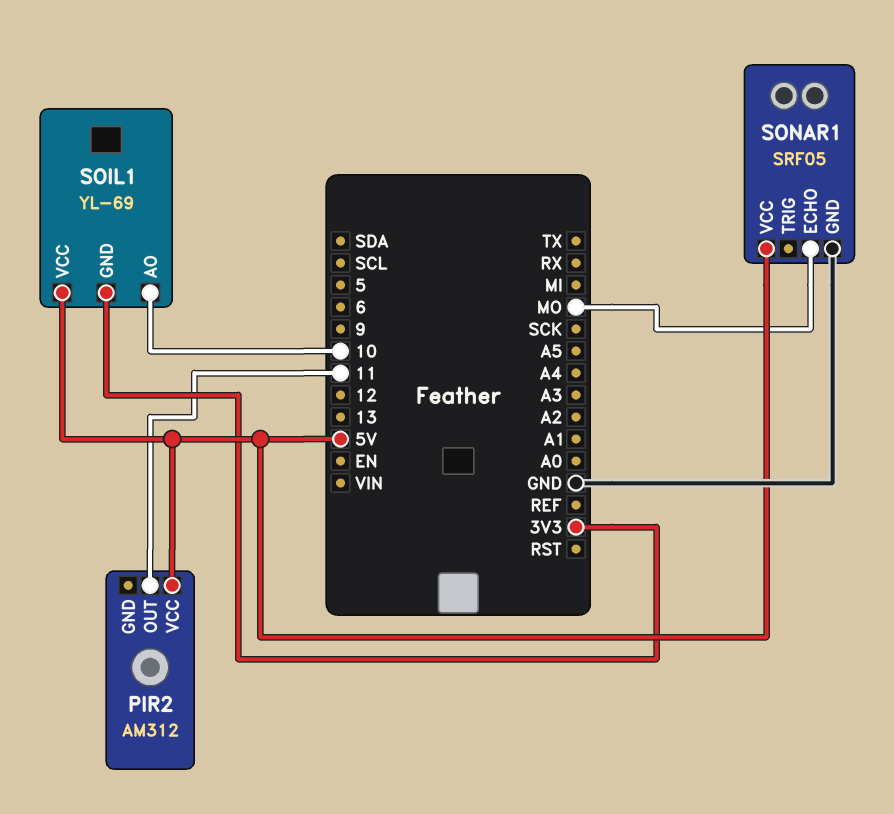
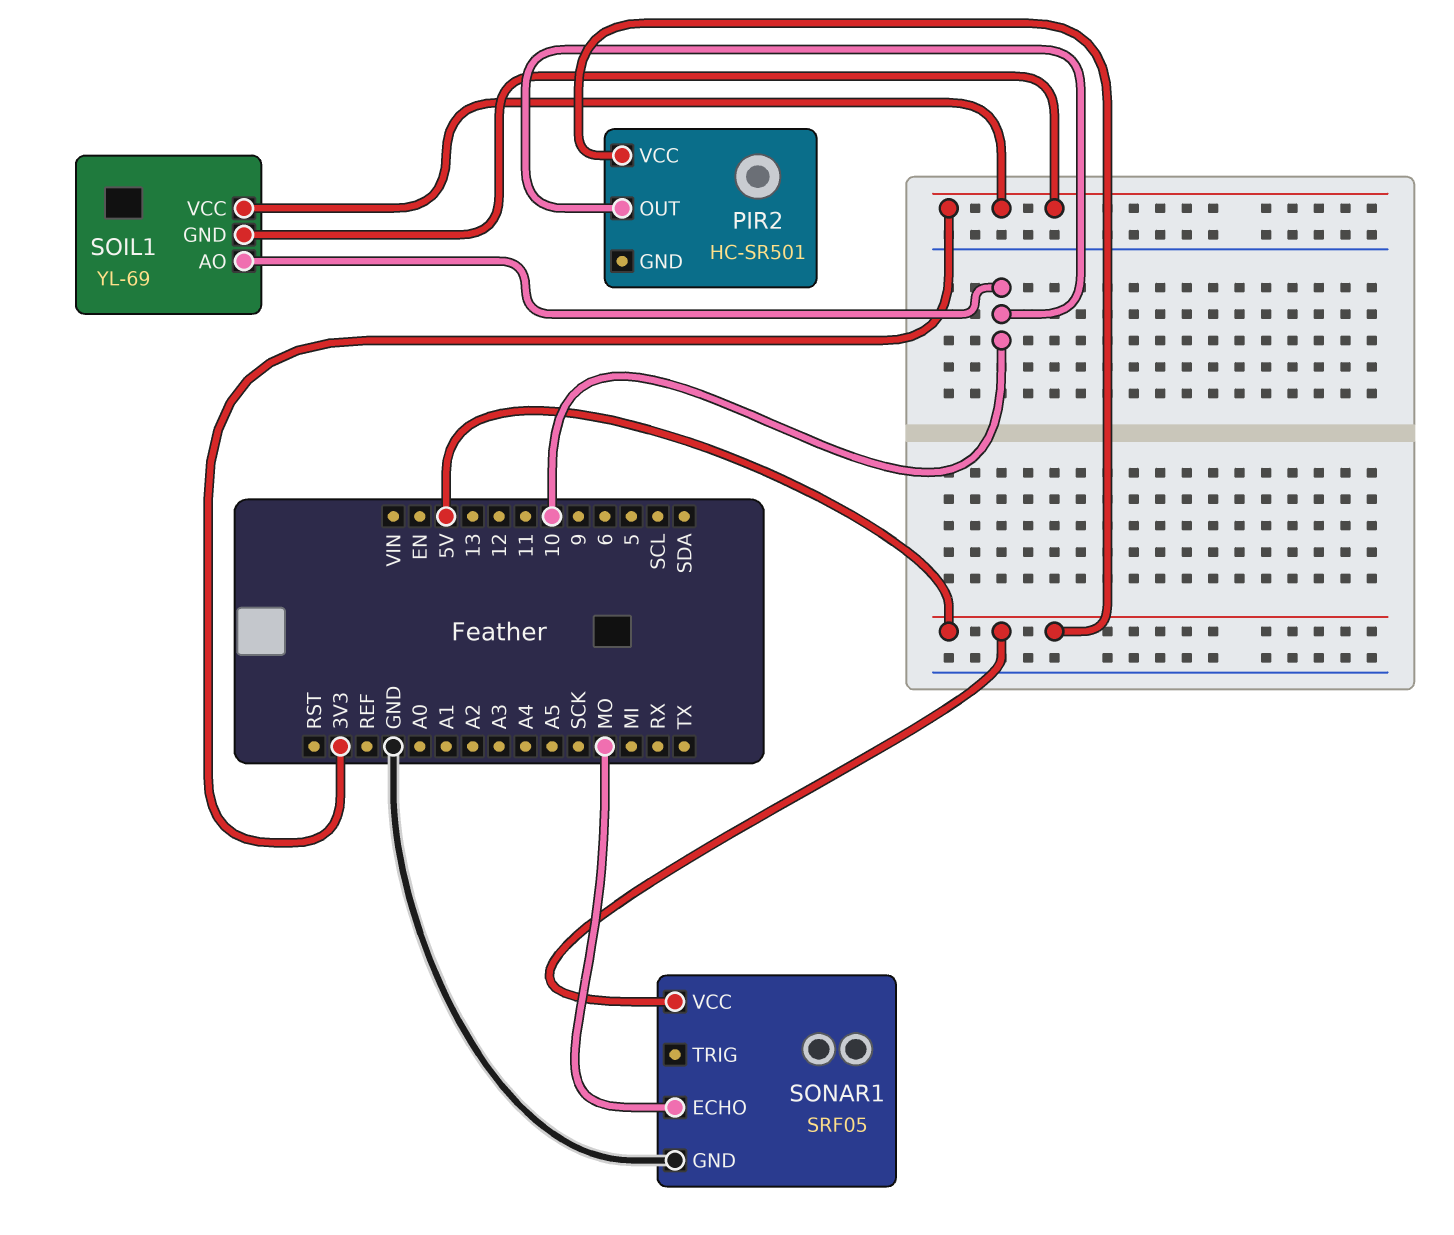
PIR2: AM312 -> HC-SR501
PIR2 pin OUT: 11 -> 10
SOIL1 pin VCC: 5V -> 3V3

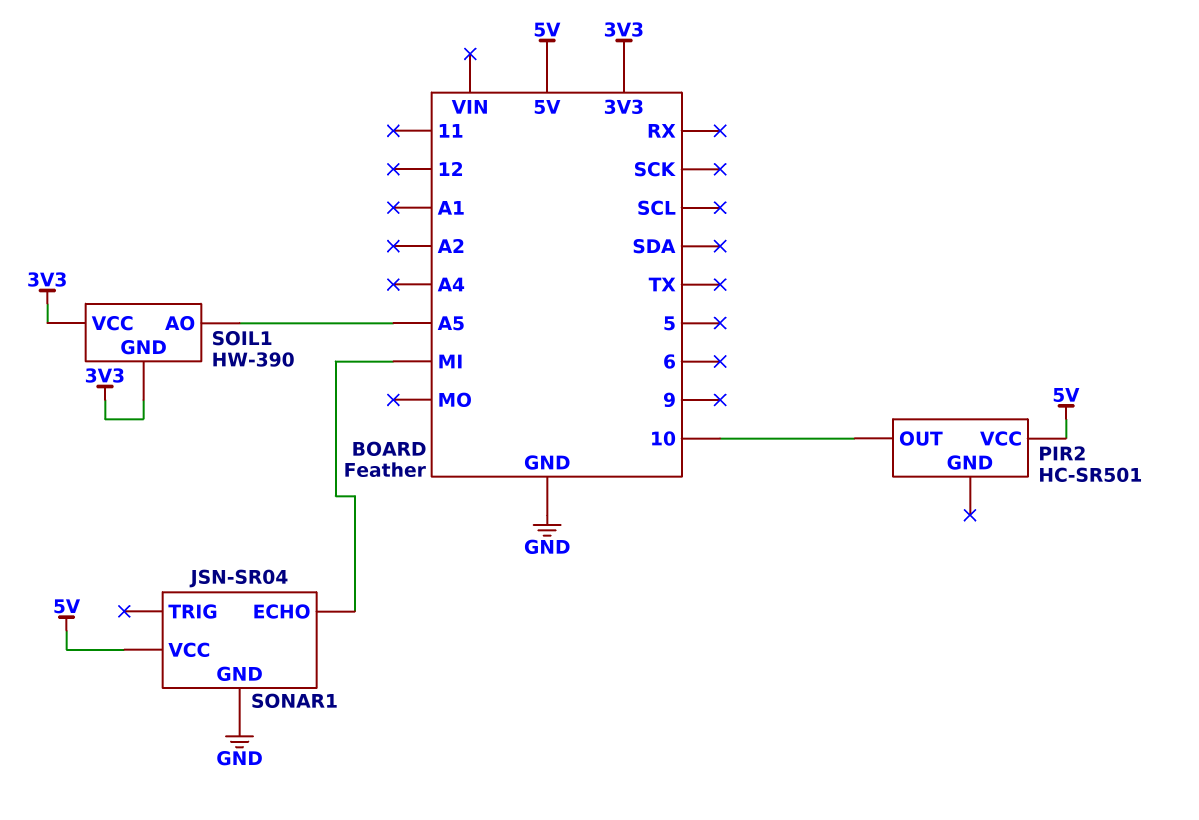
SOIL1: YL-69 -> HW-390
SOIL1 pin AO: 10 -> A5
SONAR1: SRF05 -> JSN-SR04
SONAR1 pin ECHO: MO -> MI

